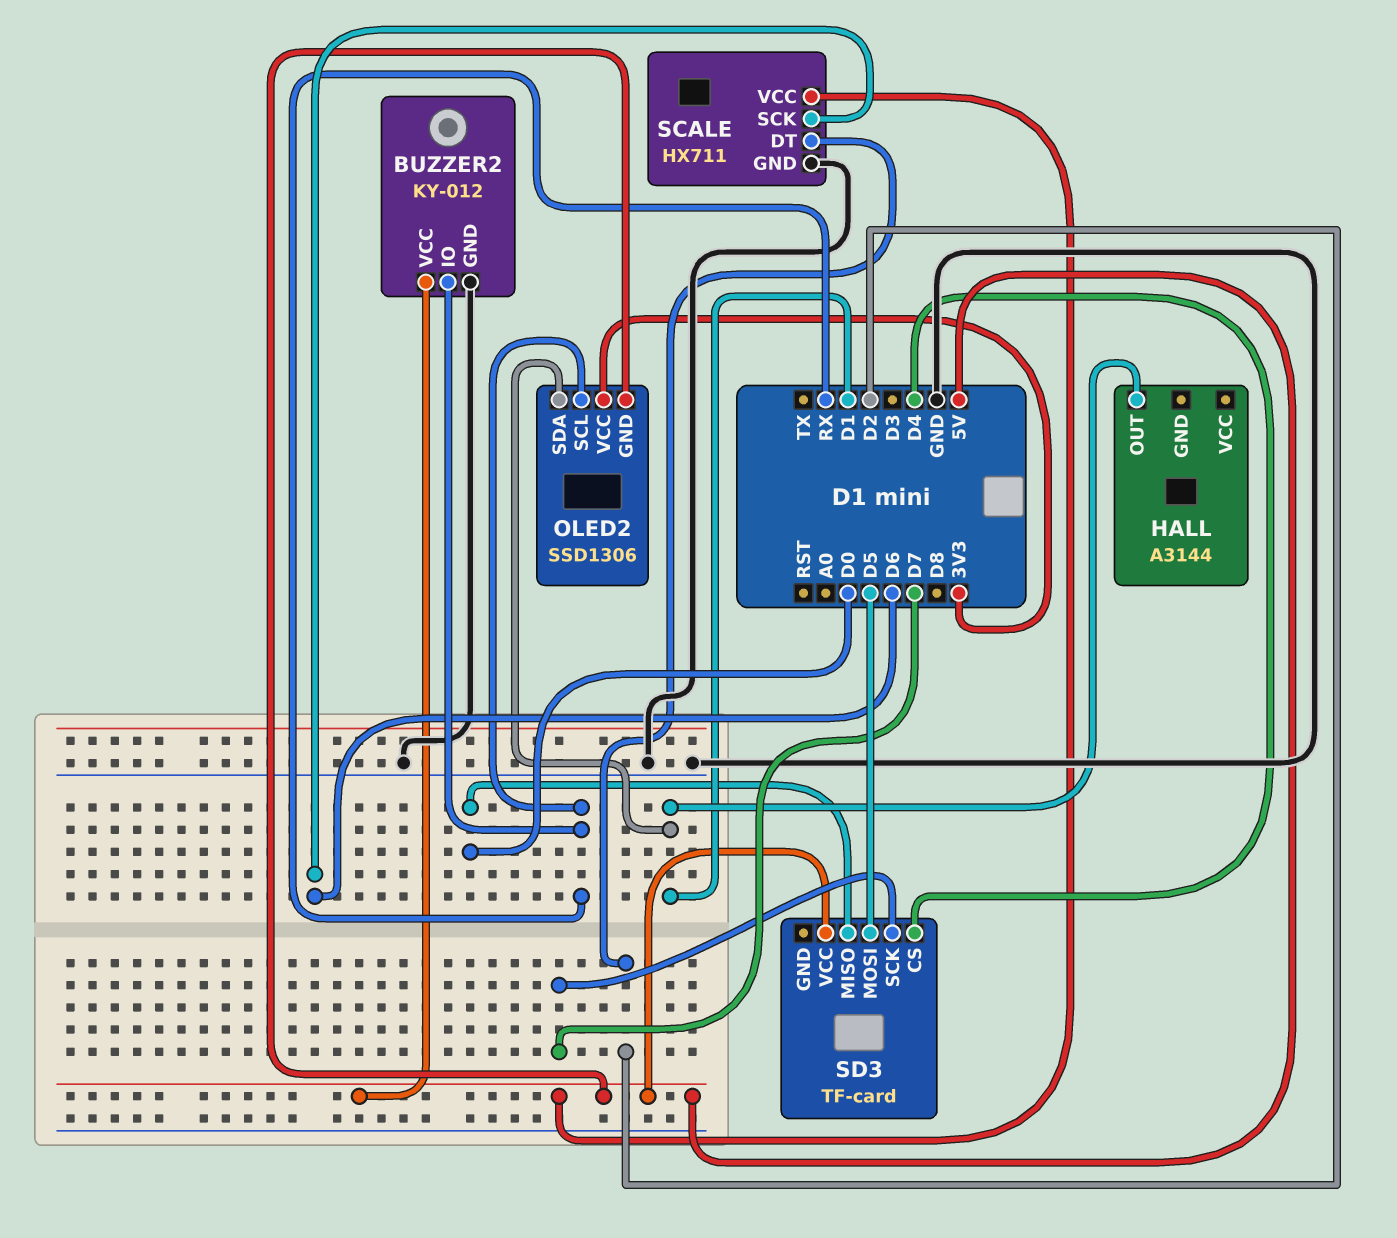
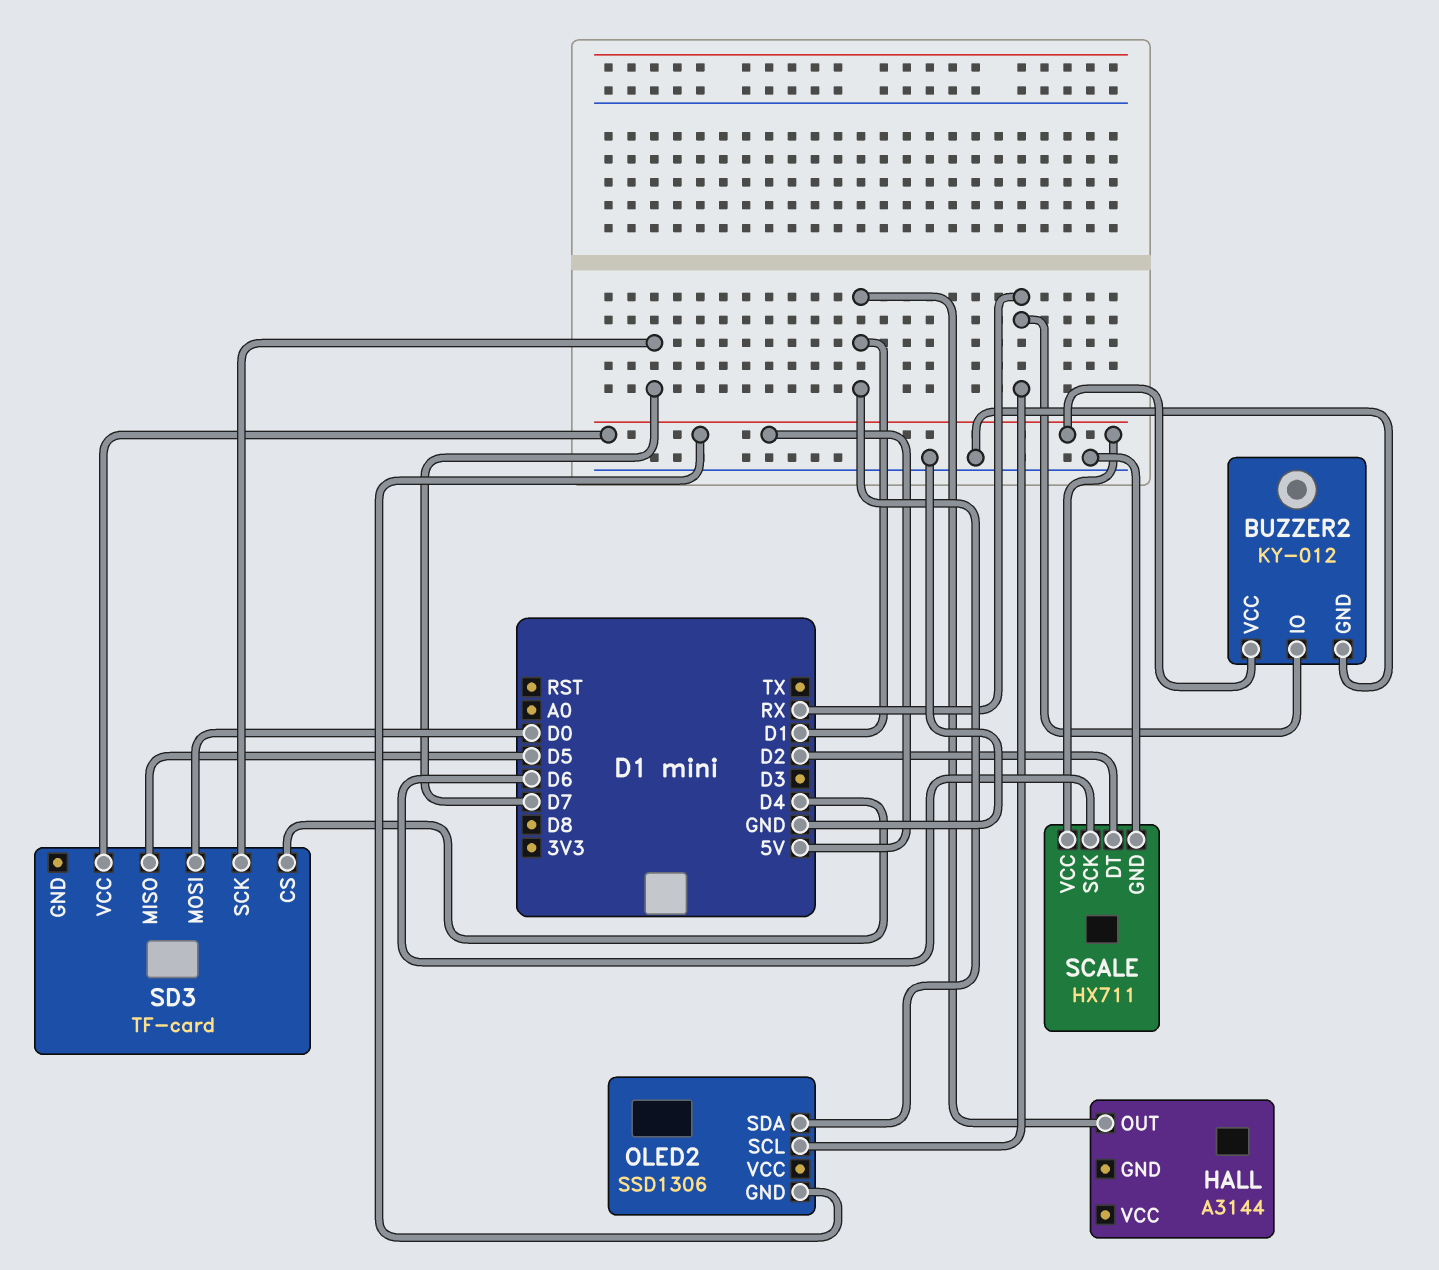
OLED2 pin VCC: 3V3 -> none
SD3 pin MISO: D0 -> D5
SD3 pin MOSI: D5 -> D0

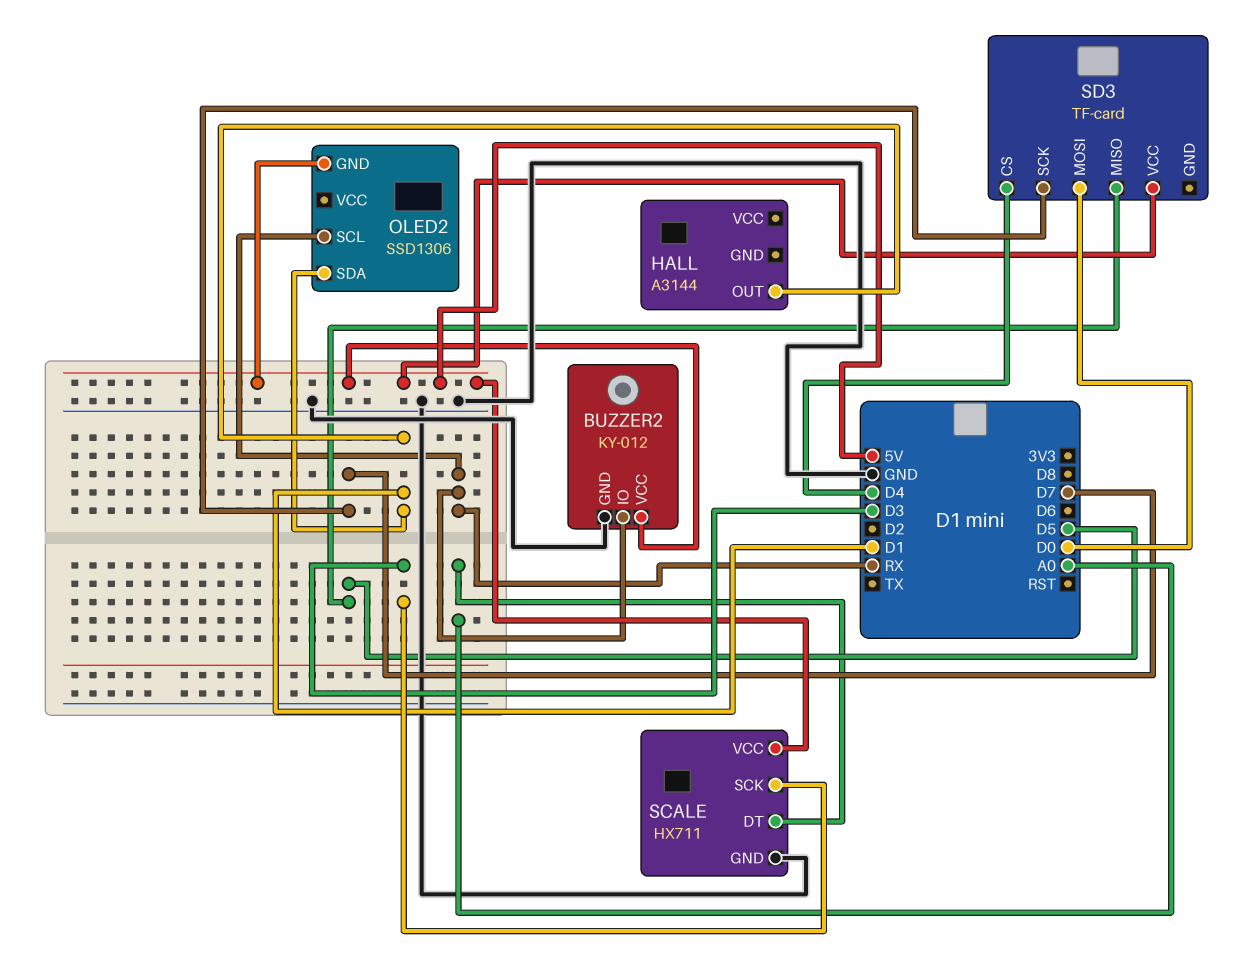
SCALE pin DT: D2 -> A0
SCALE pin SCK: D6 -> D3

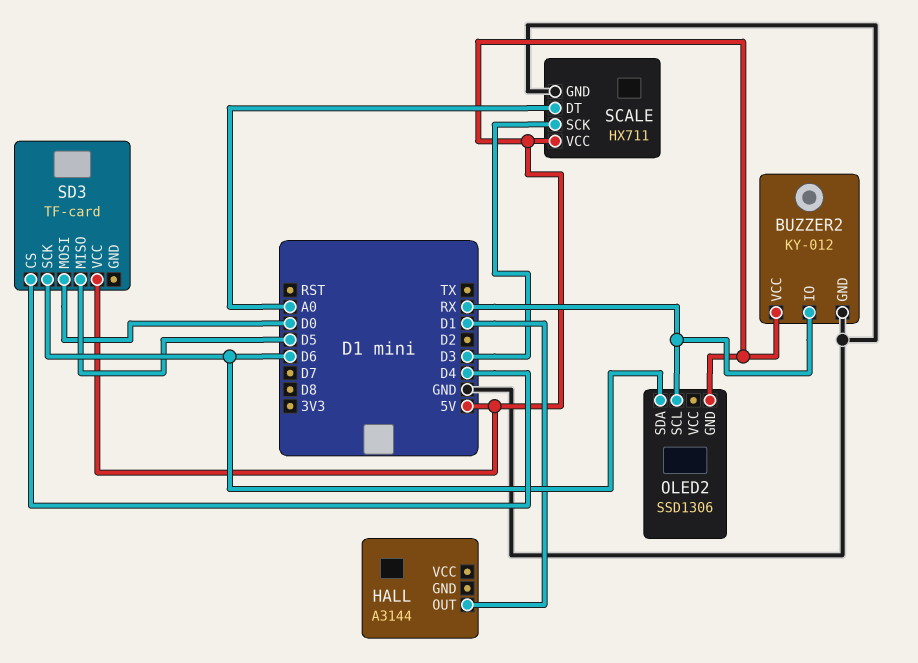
OLED2 pin SDA: D1 -> D6
SD3 pin SCK: D7 -> D6

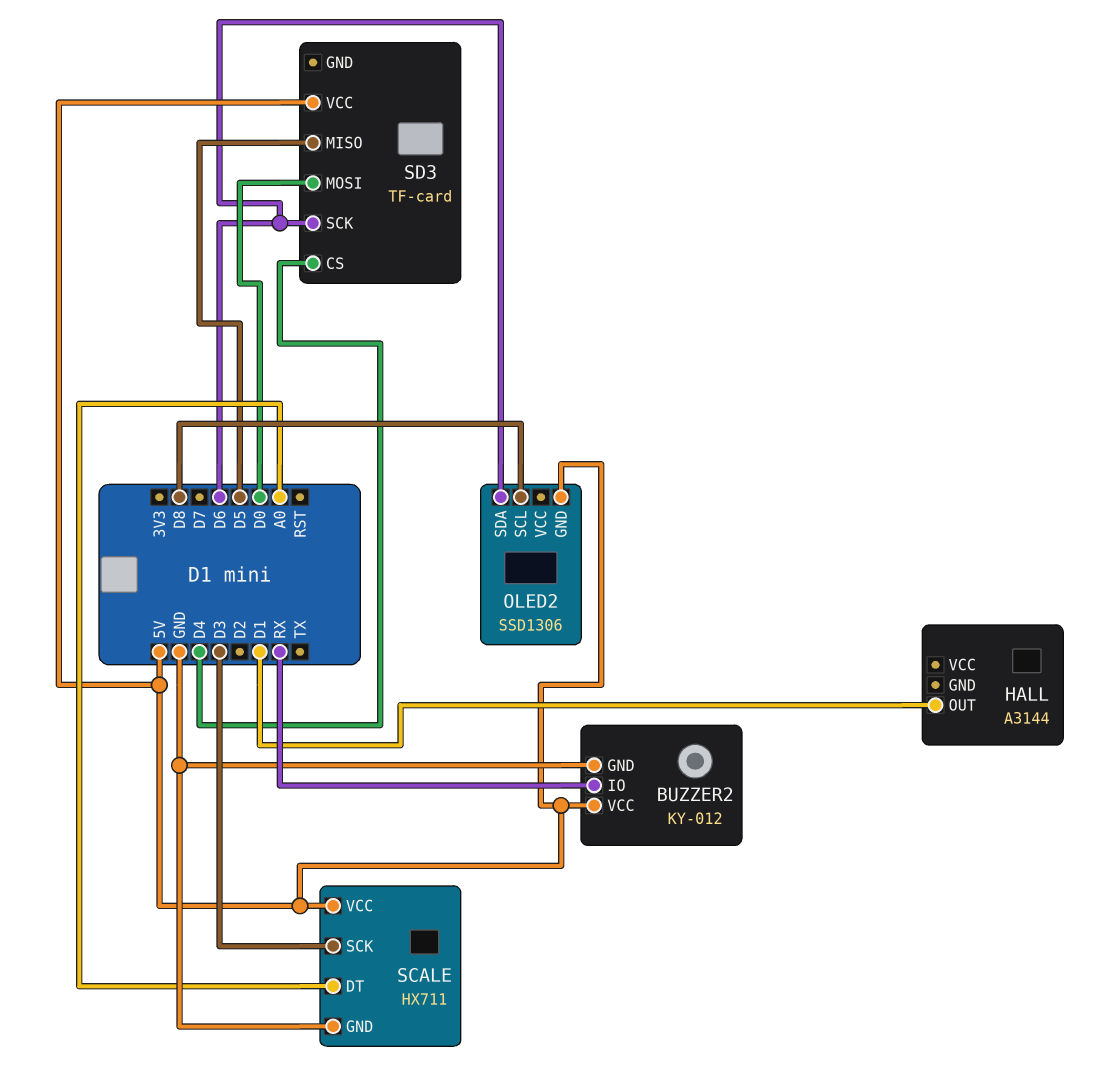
OLED2 pin SCL: RX -> D8

